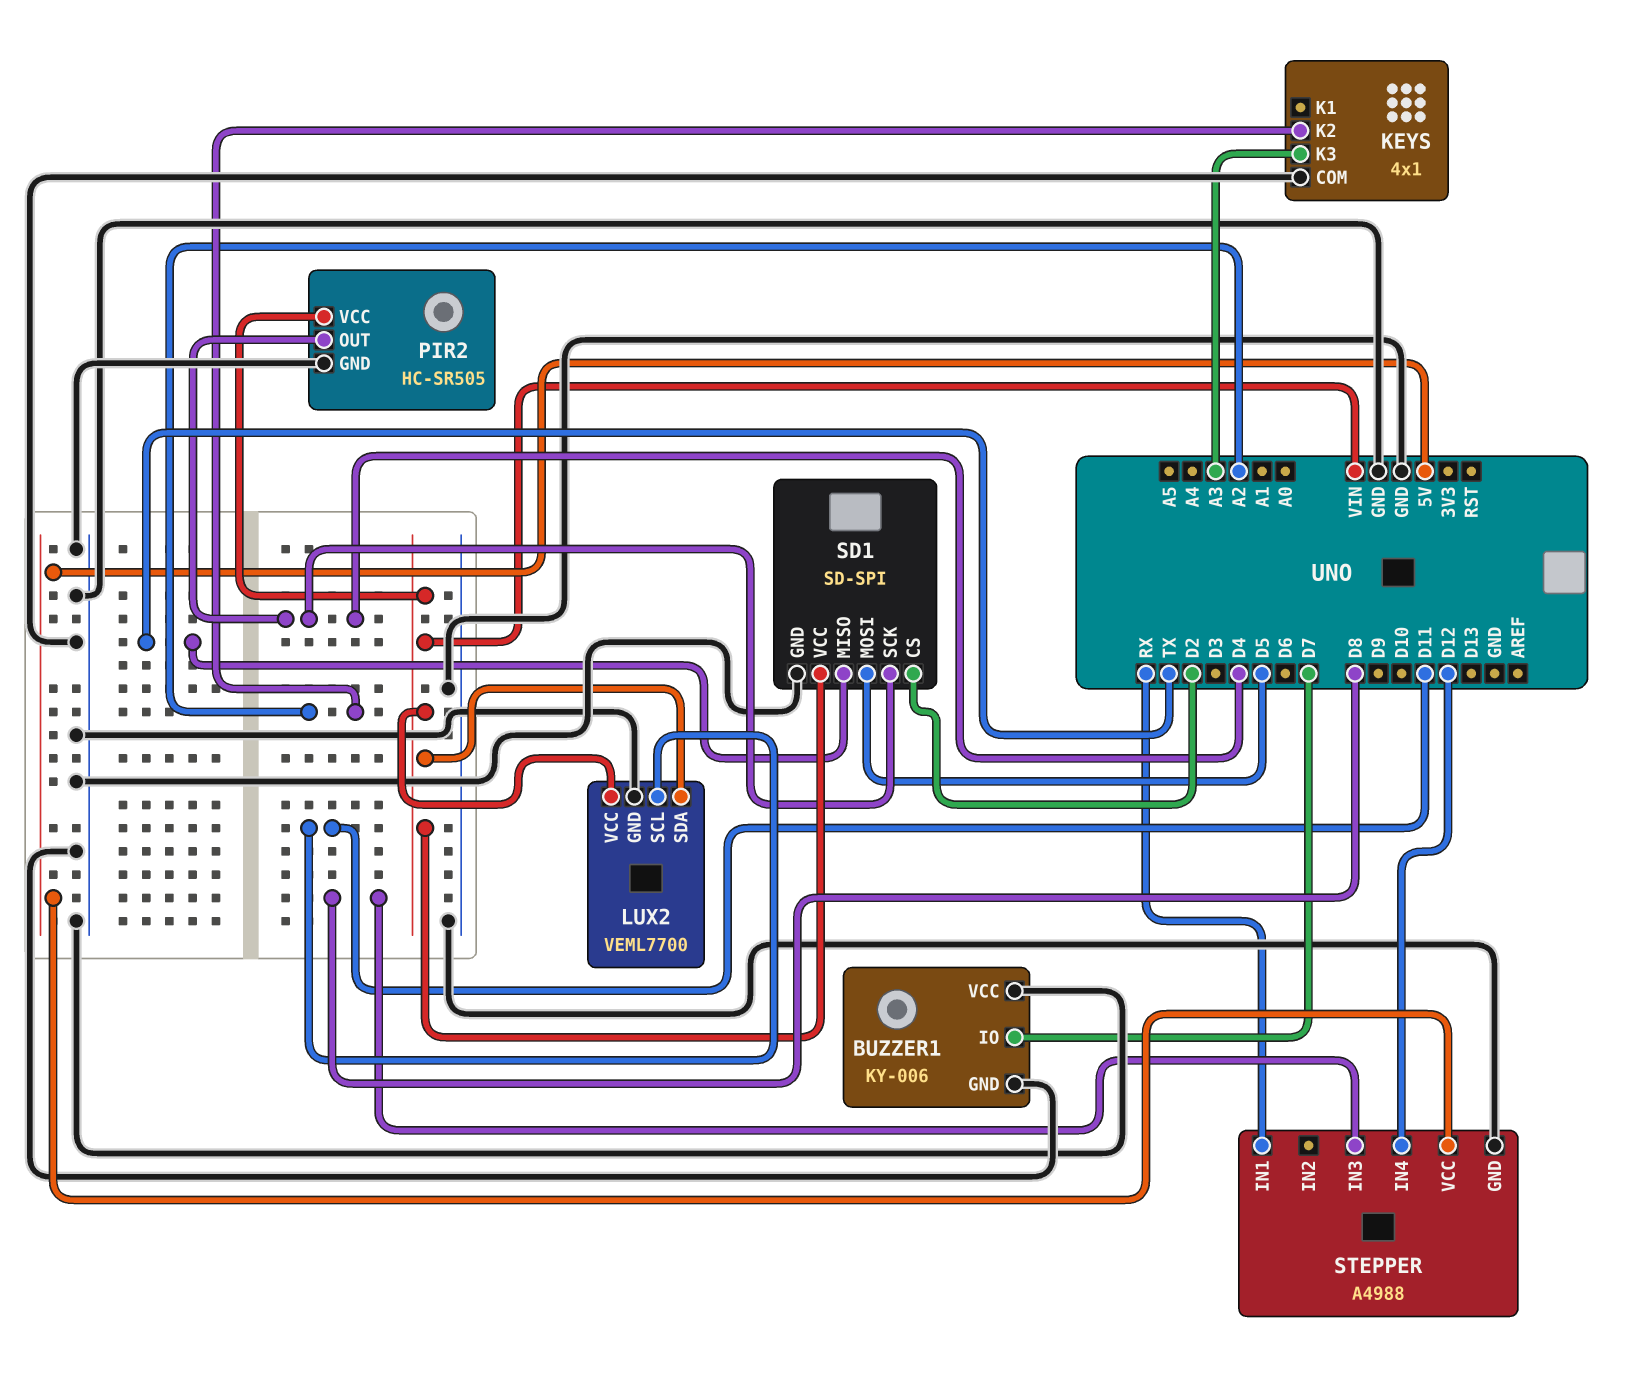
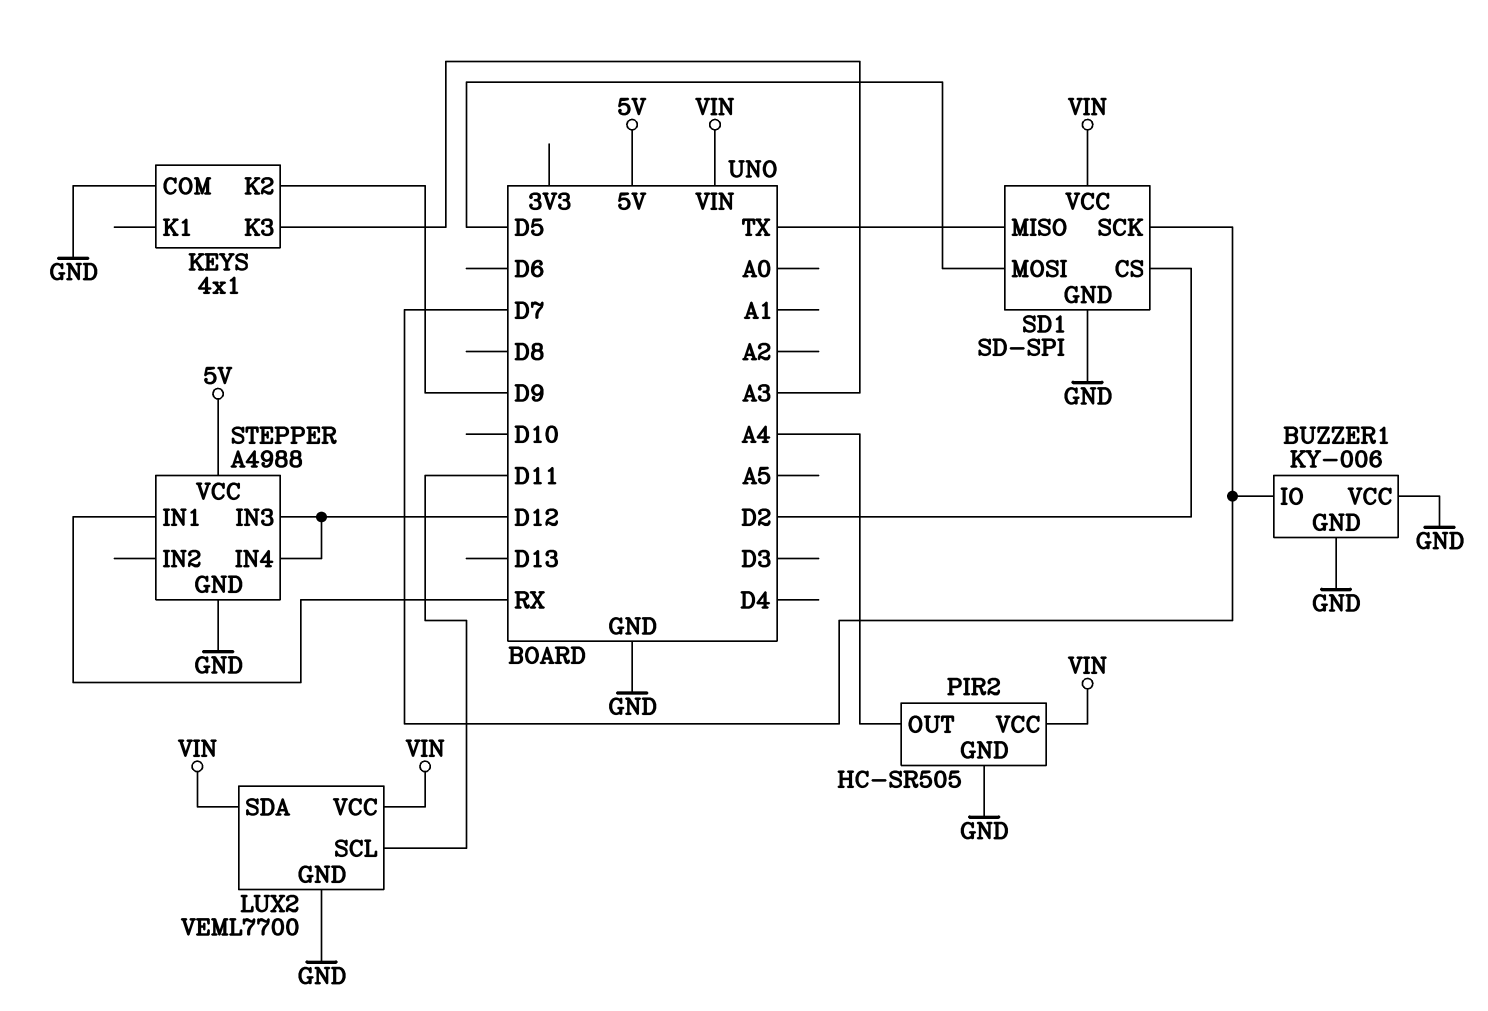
KEYS pin K2: A2 -> D9
PIR2 pin OUT: D4 -> A4
SD1 pin SCK: D4 -> D7
STEPPER pin IN3: D8 -> D12

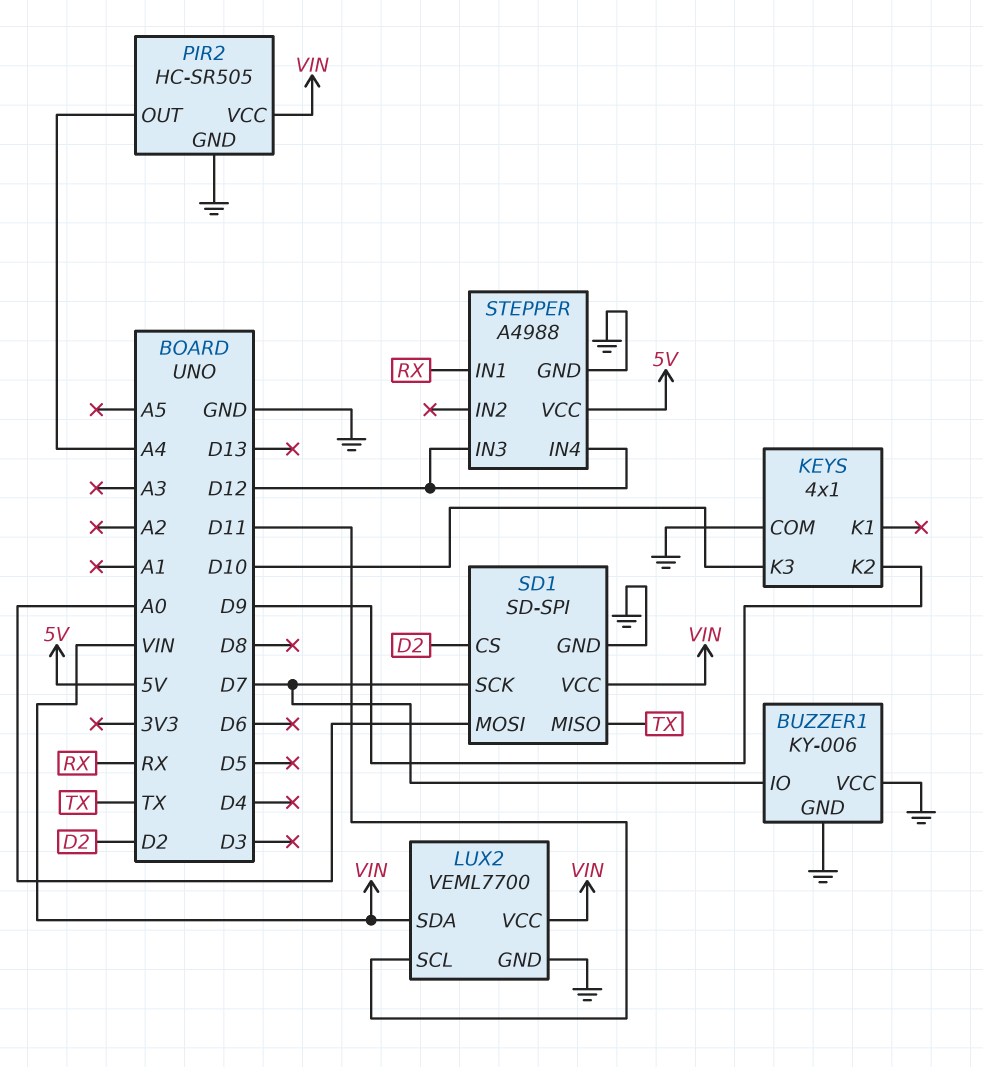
KEYS pin K3: A3 -> D10
SD1 pin MOSI: D5 -> A0

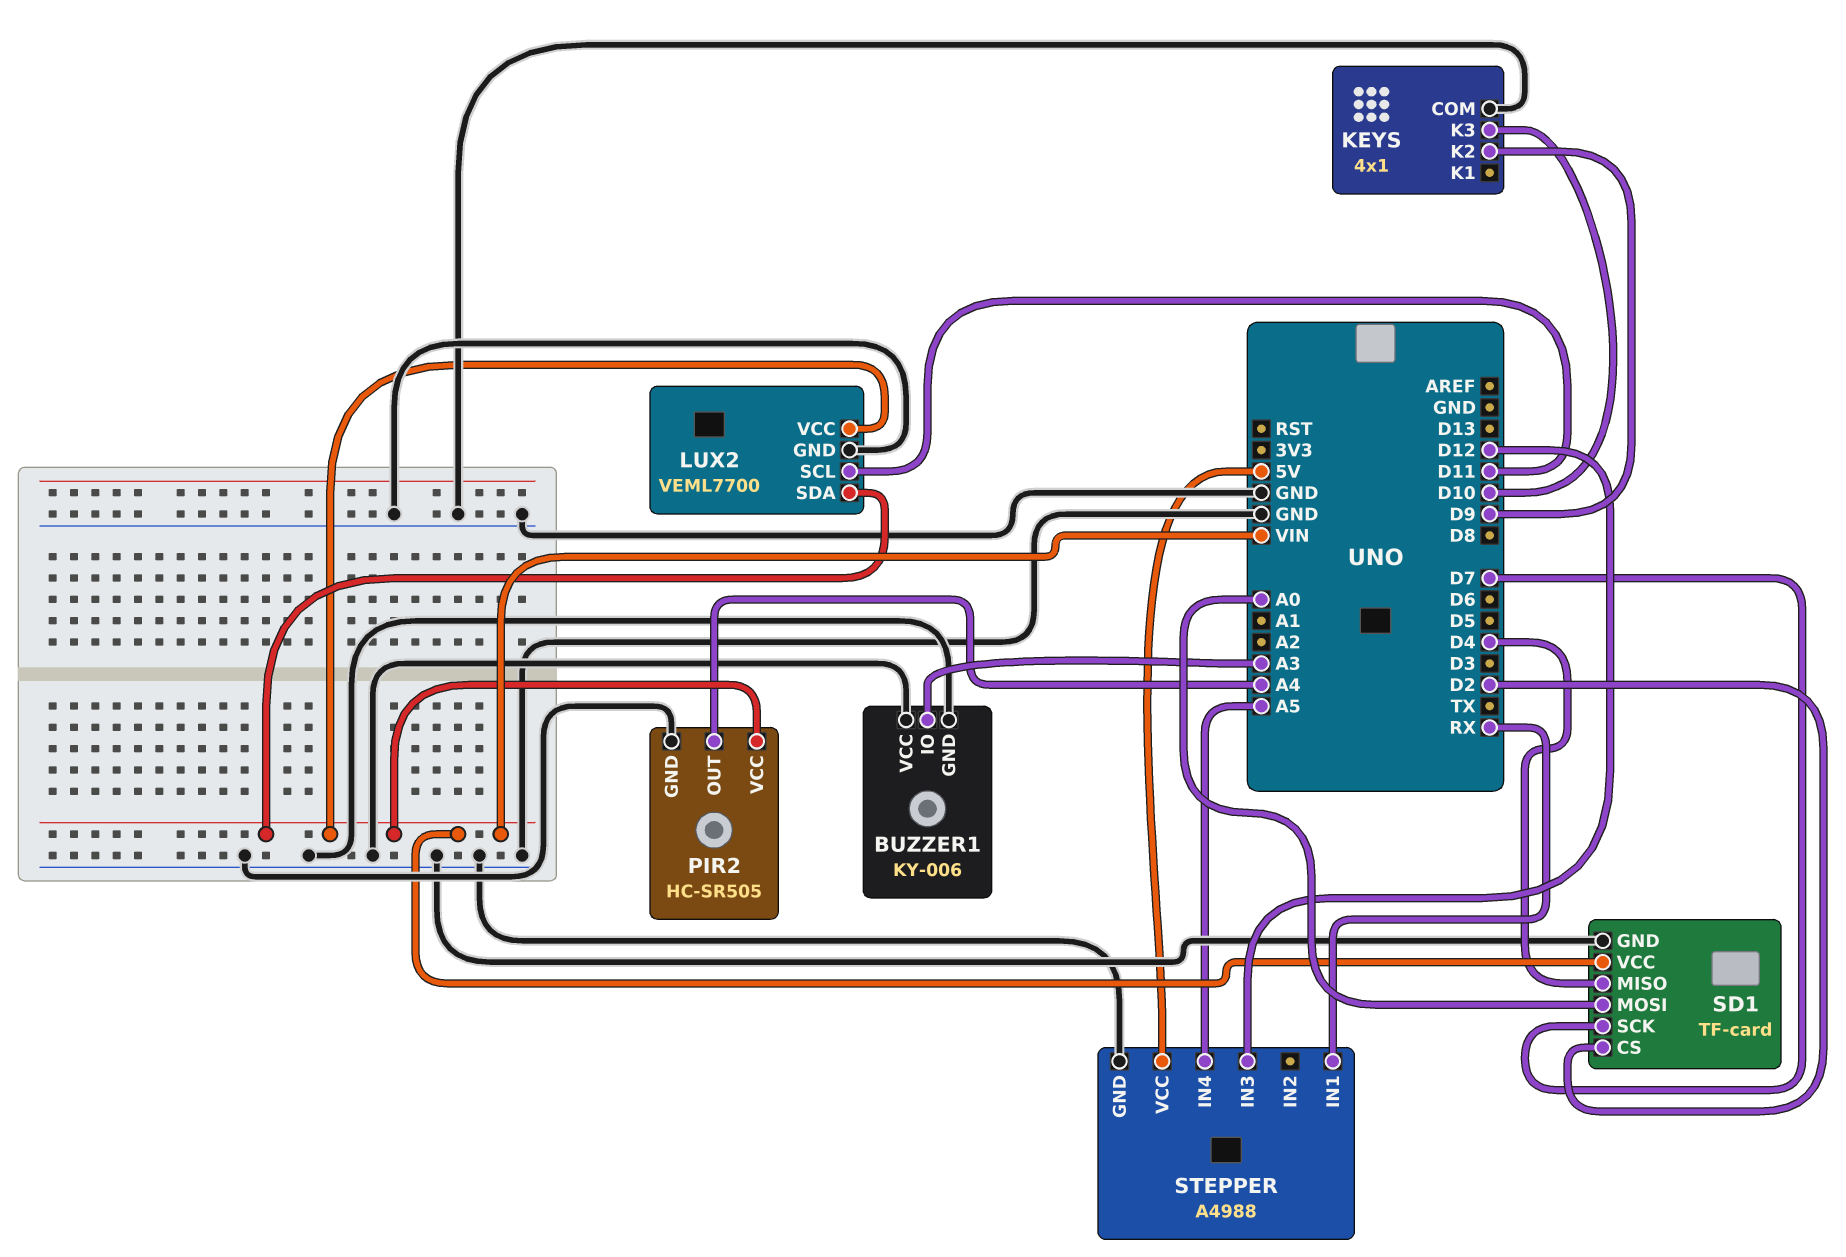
BUZZER1 pin IO: D7 -> A3
SD1: SD-SPI -> TF-card
SD1 pin MISO: TX -> D4
STEPPER pin IN4: D12 -> A5

